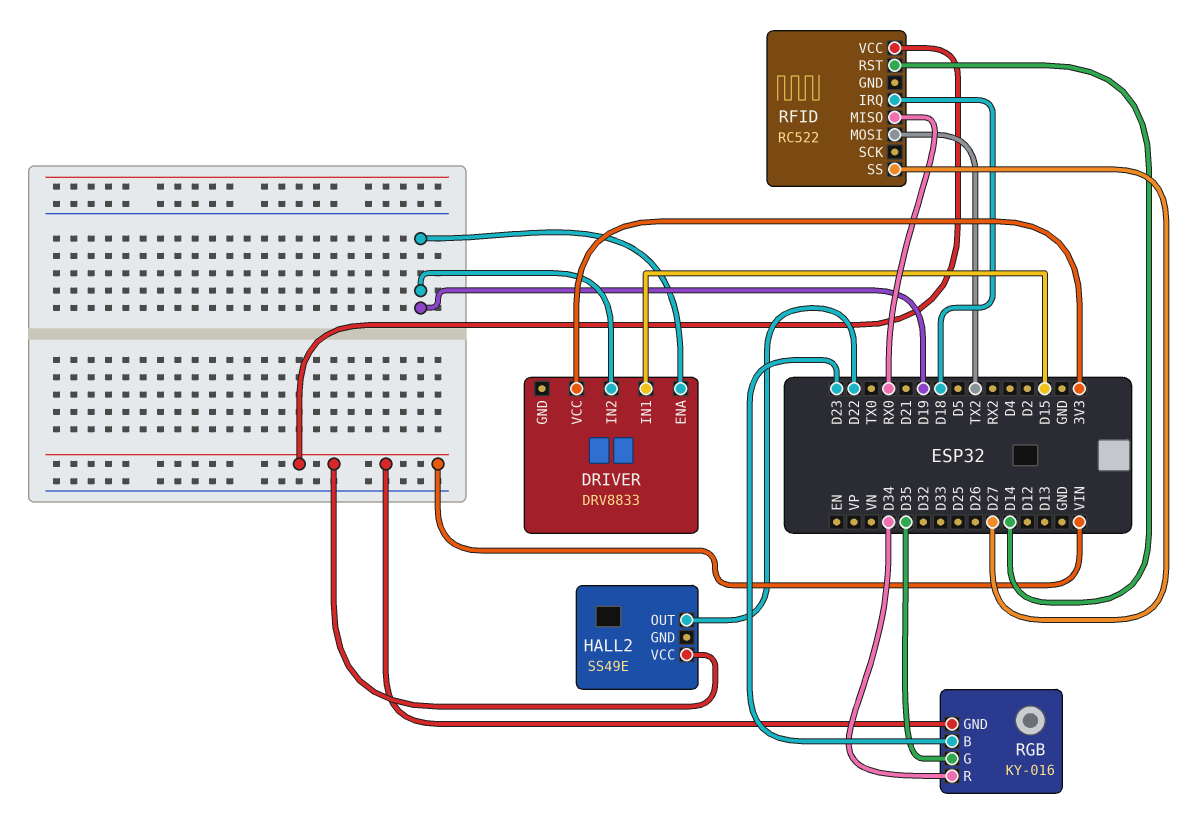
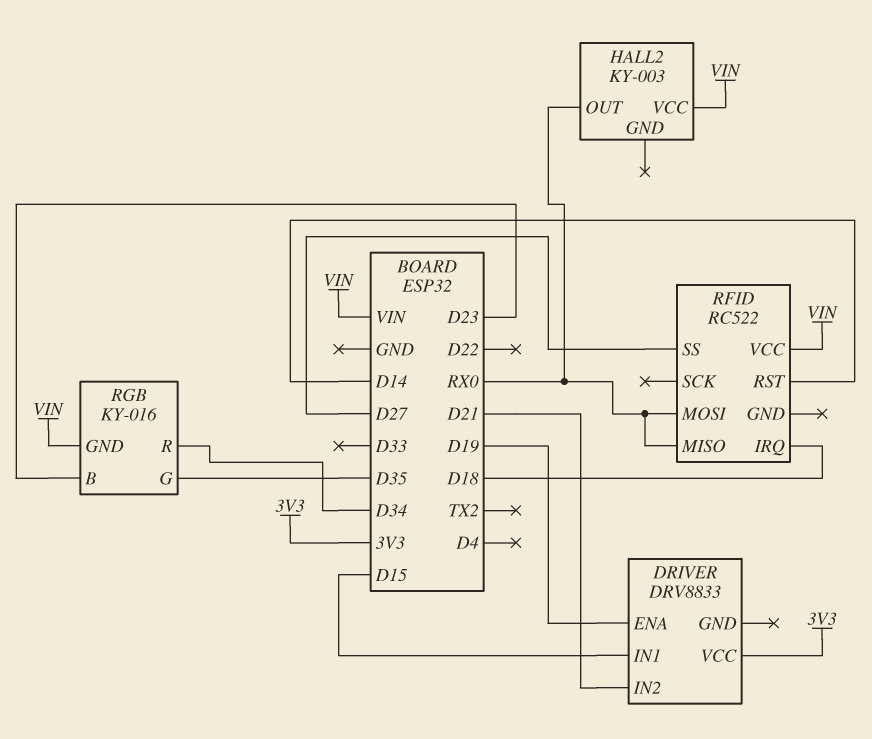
DRIVER pin IN2: D19 -> D21
HALL2: SS49E -> KY-003
HALL2 pin OUT: D22 -> RX0
RFID pin MOSI: TX2 -> RX0

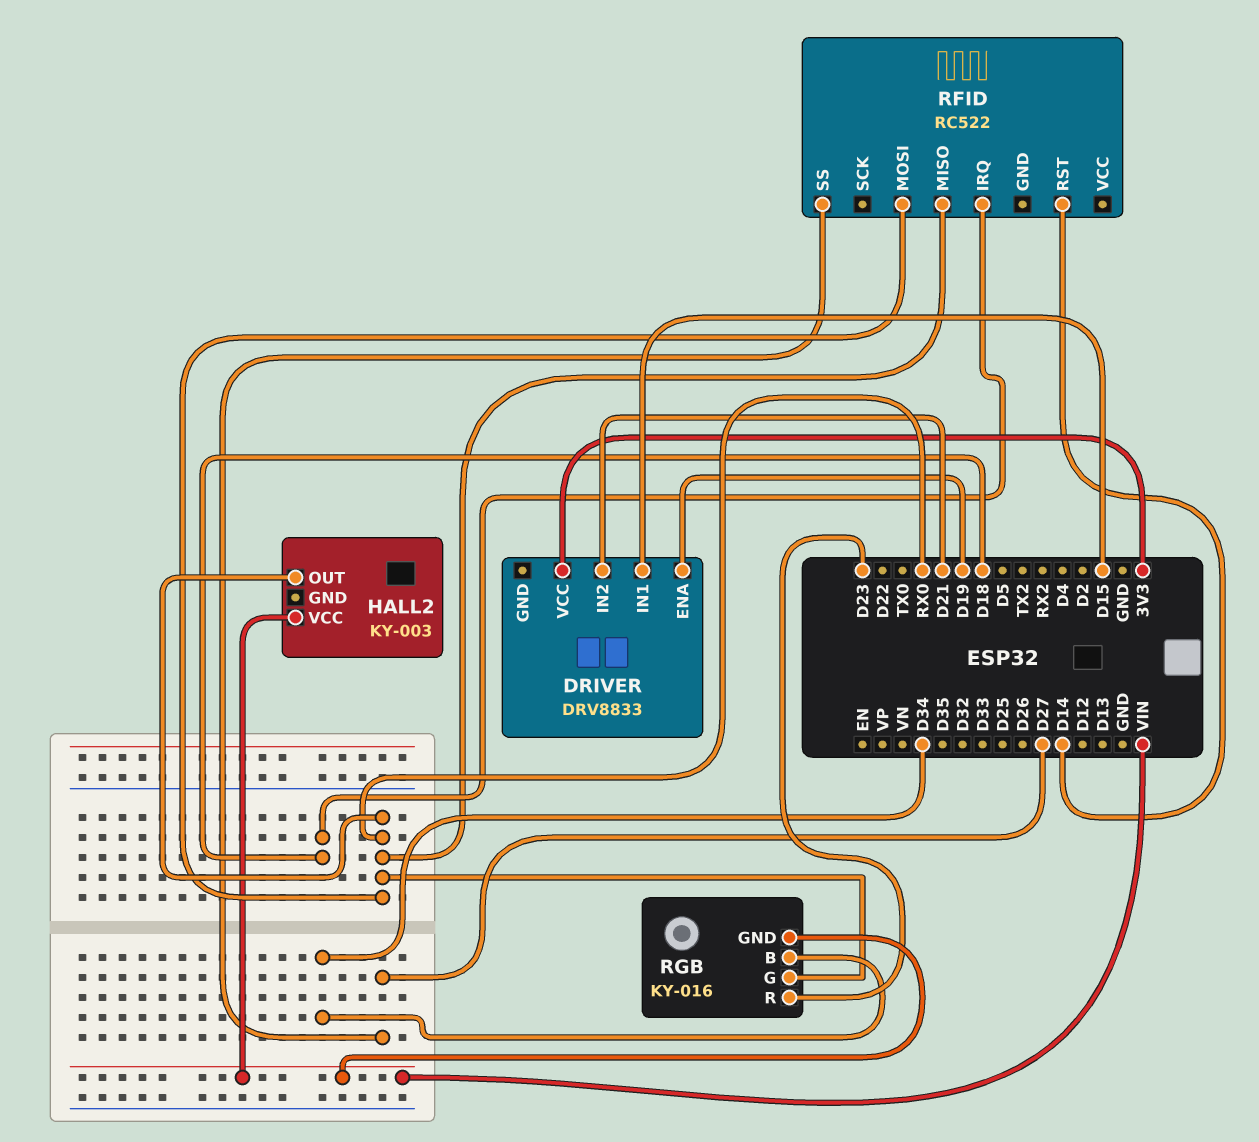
RFID pin VCC: VIN -> none
RGB pin B: D23 -> D34
RGB pin G: D35 -> RX0
RGB pin R: D34 -> D23

